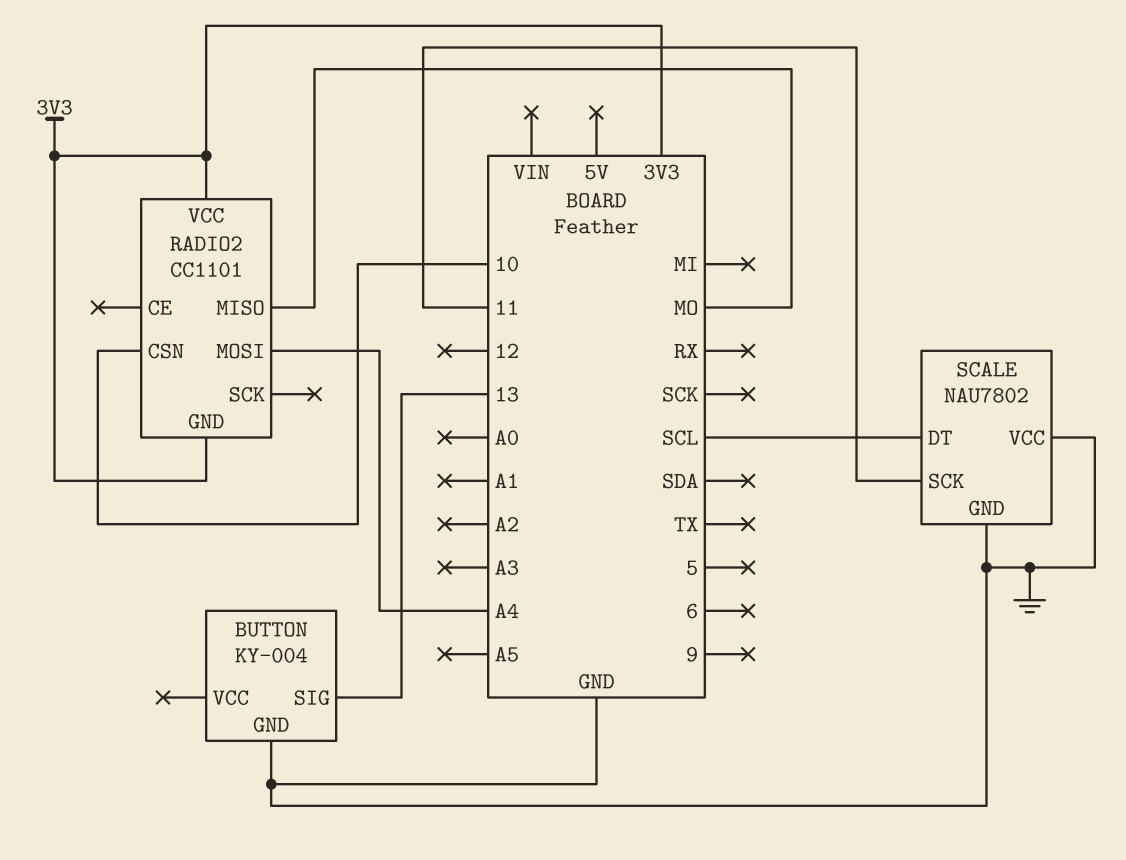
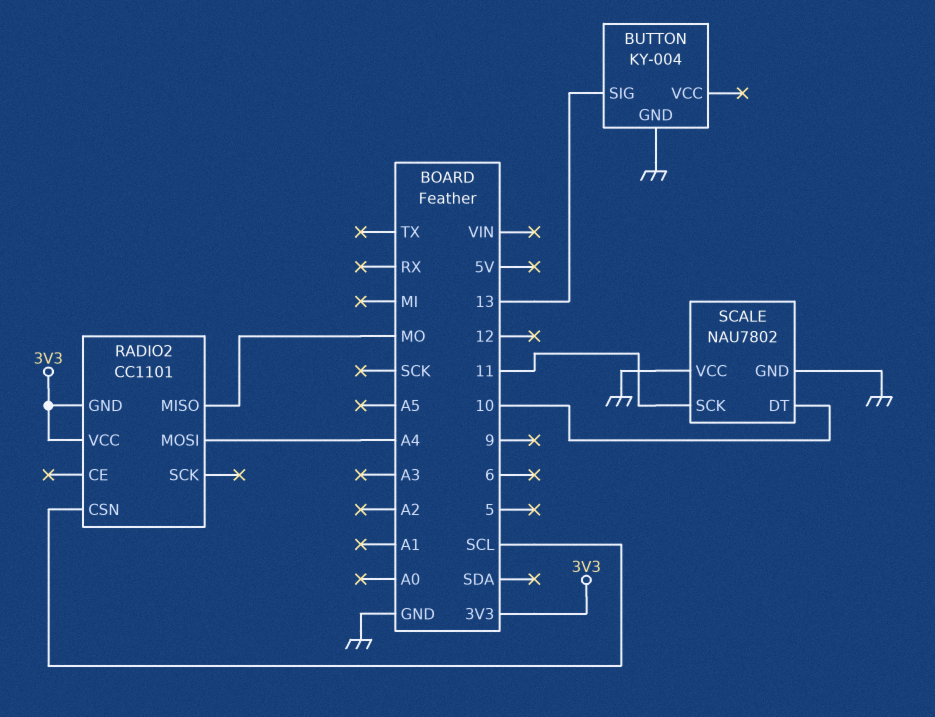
RADIO2 pin CSN: 10 -> SCL
SCALE pin DT: SCL -> 10

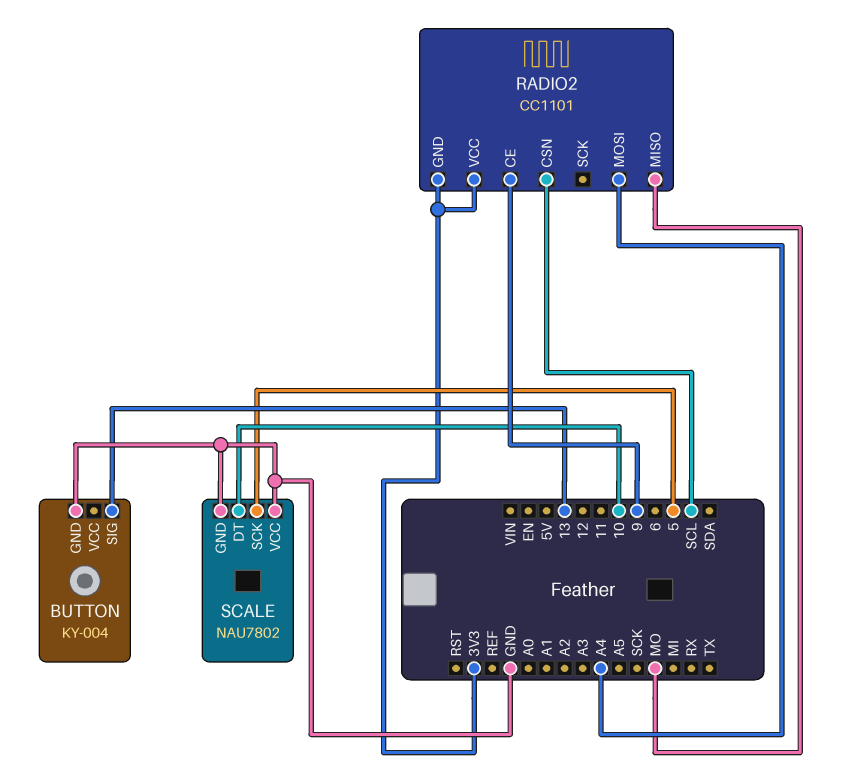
RADIO2 pin CE: none -> 9
SCALE pin SCK: 11 -> 5

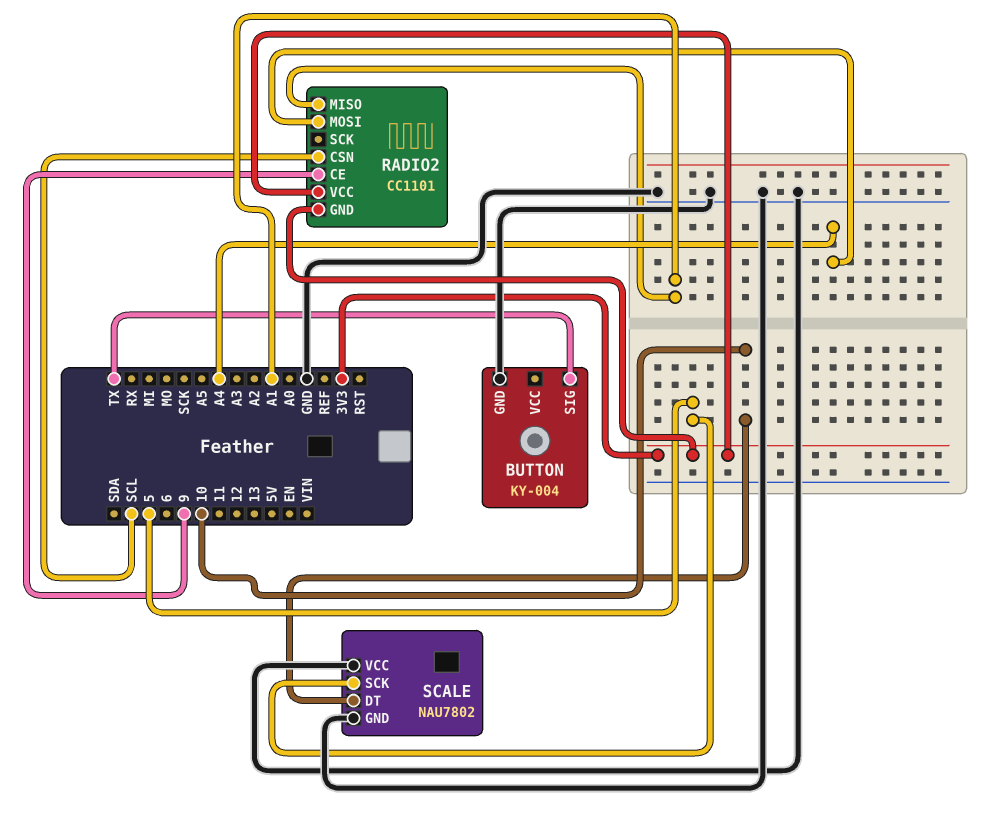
BUTTON pin SIG: 13 -> TX
RADIO2 pin MISO: MO -> A1

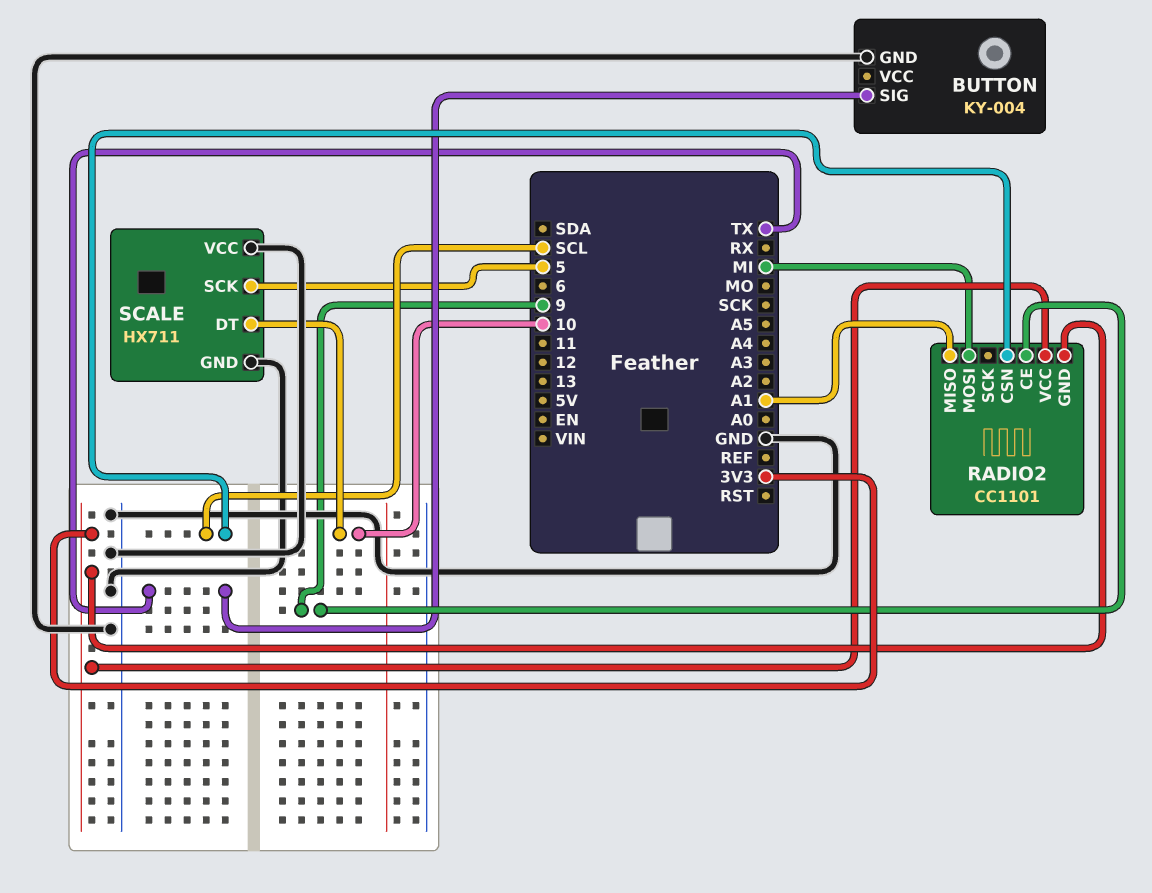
RADIO2 pin MOSI: A4 -> MI
SCALE: NAU7802 -> HX711

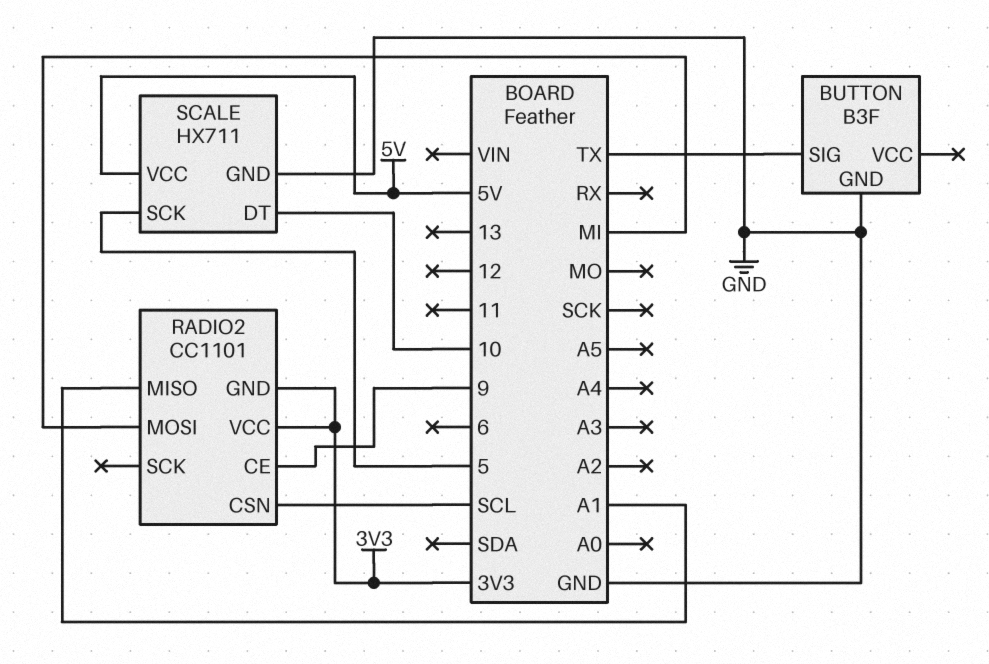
BUTTON: KY-004 -> B3F
SCALE pin VCC: GND -> 5V

